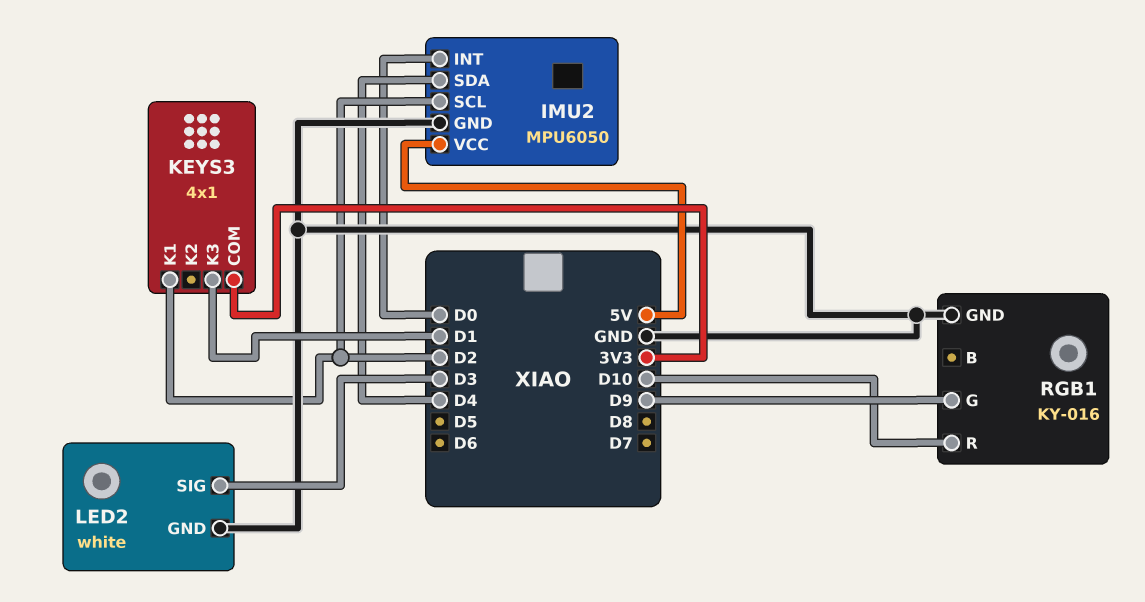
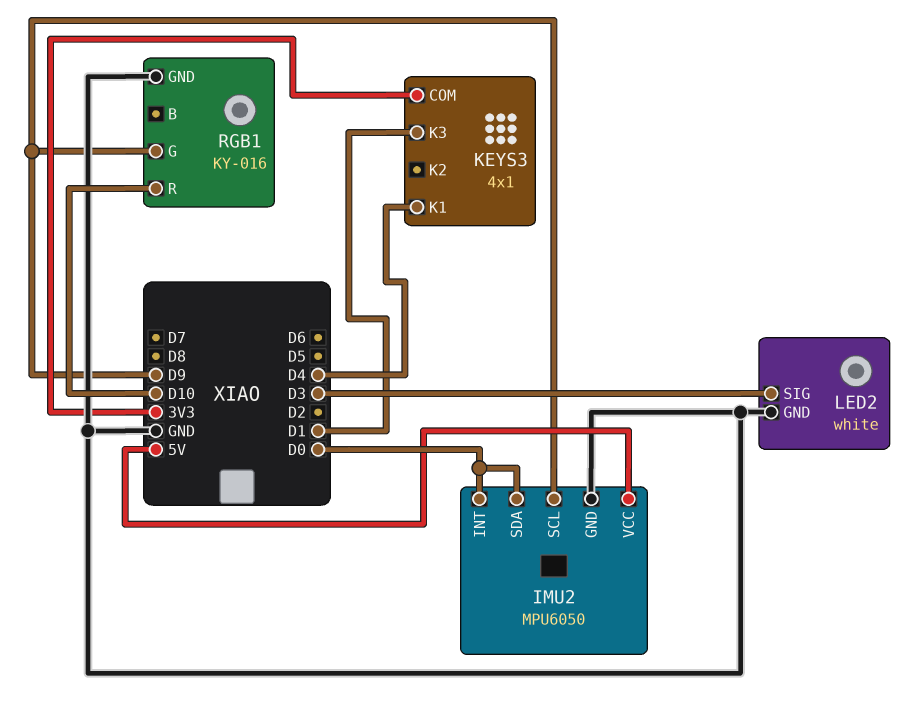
IMU2 pin SCL: D2 -> D9
IMU2 pin SDA: D4 -> D0
KEYS3 pin K1: D2 -> D4

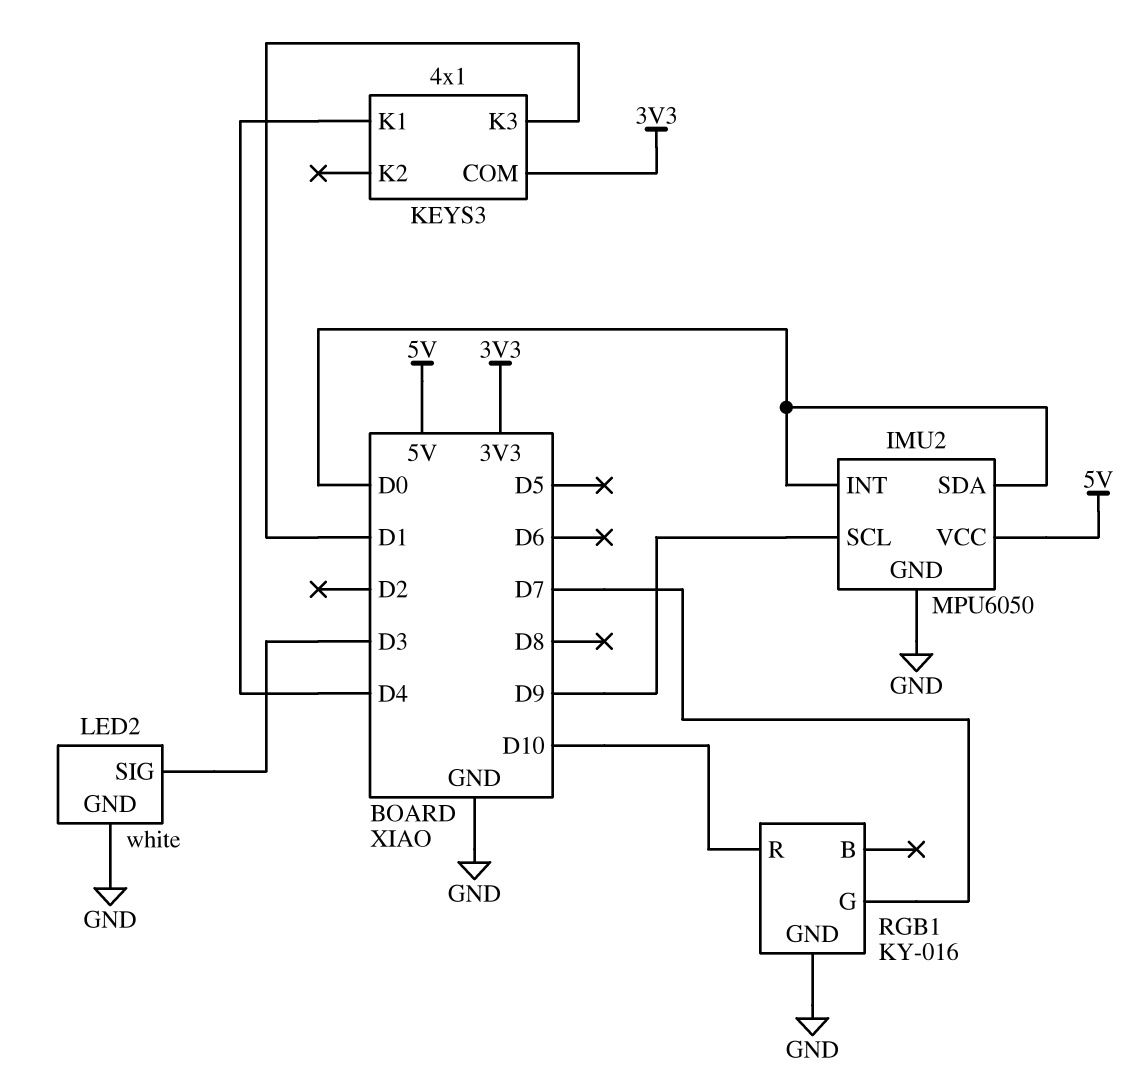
RGB1 pin G: D9 -> D7

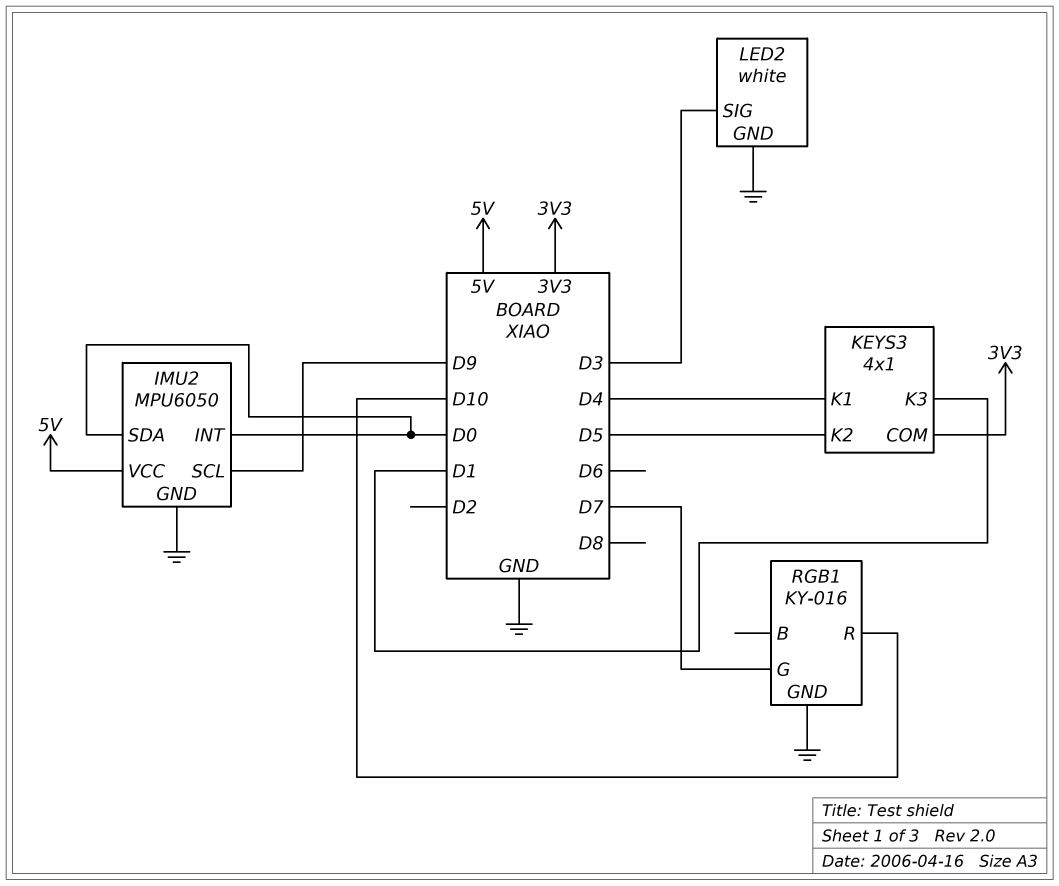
KEYS3 pin K2: none -> D5

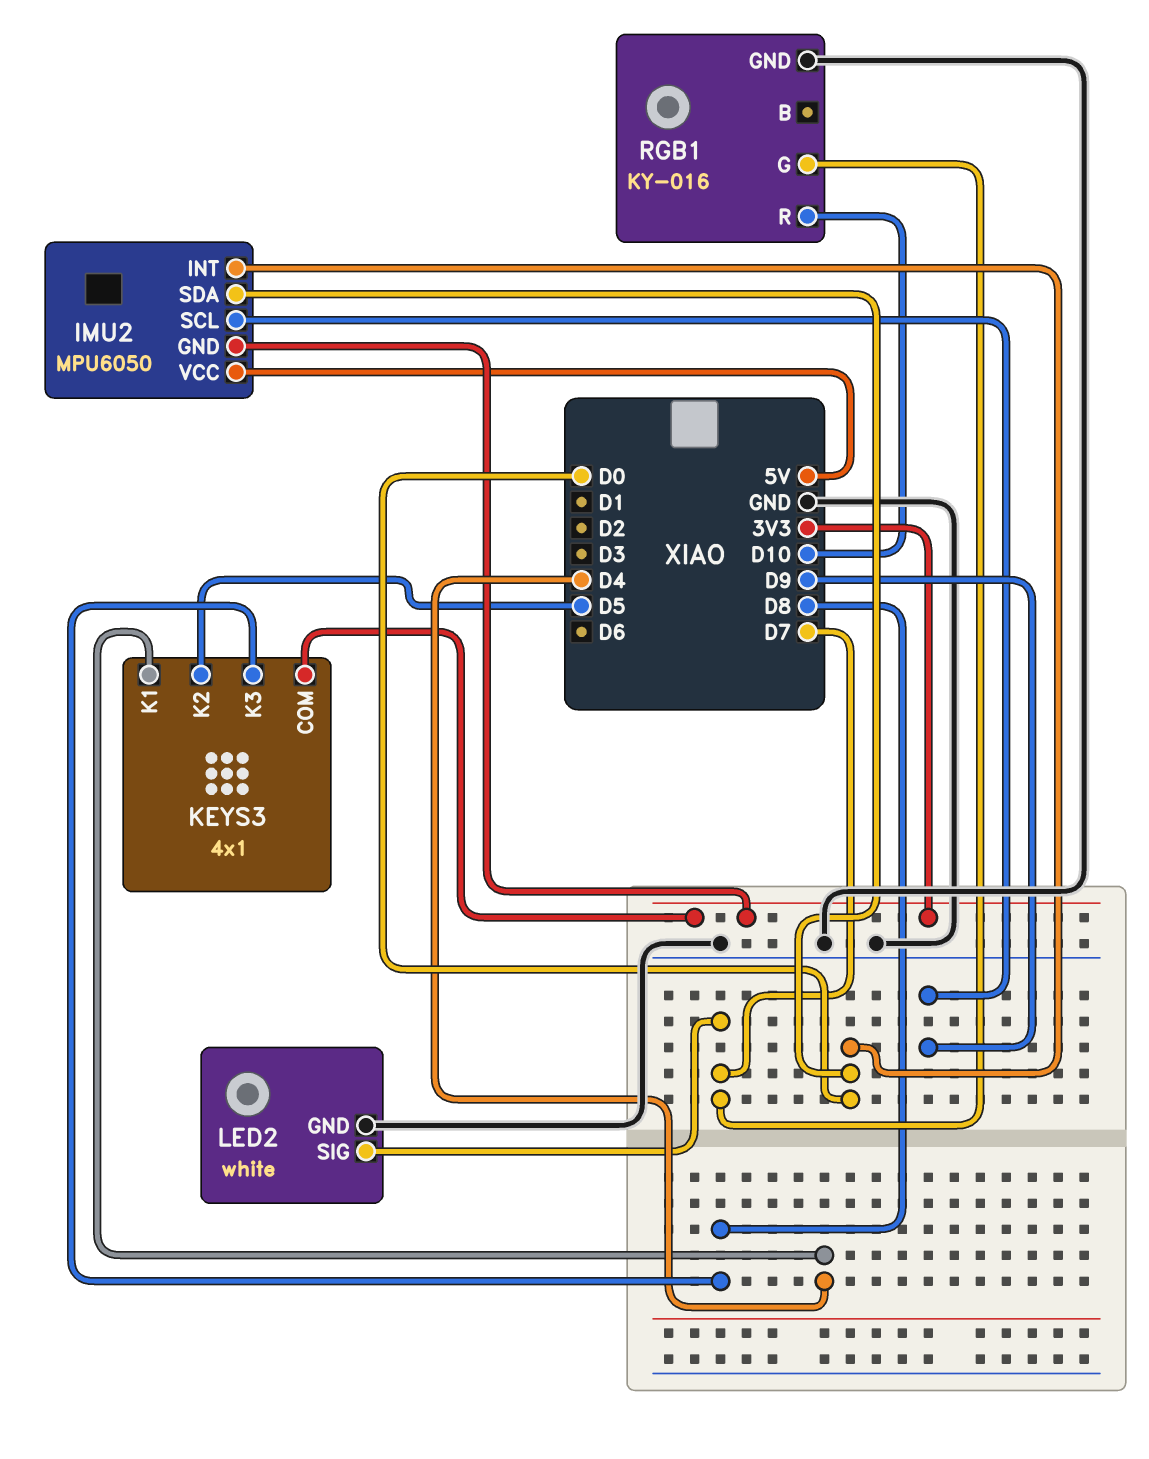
IMU2 pin GND: GND -> 3V3
KEYS3 pin K3: D1 -> D8
LED2 pin SIG: D3 -> D7

